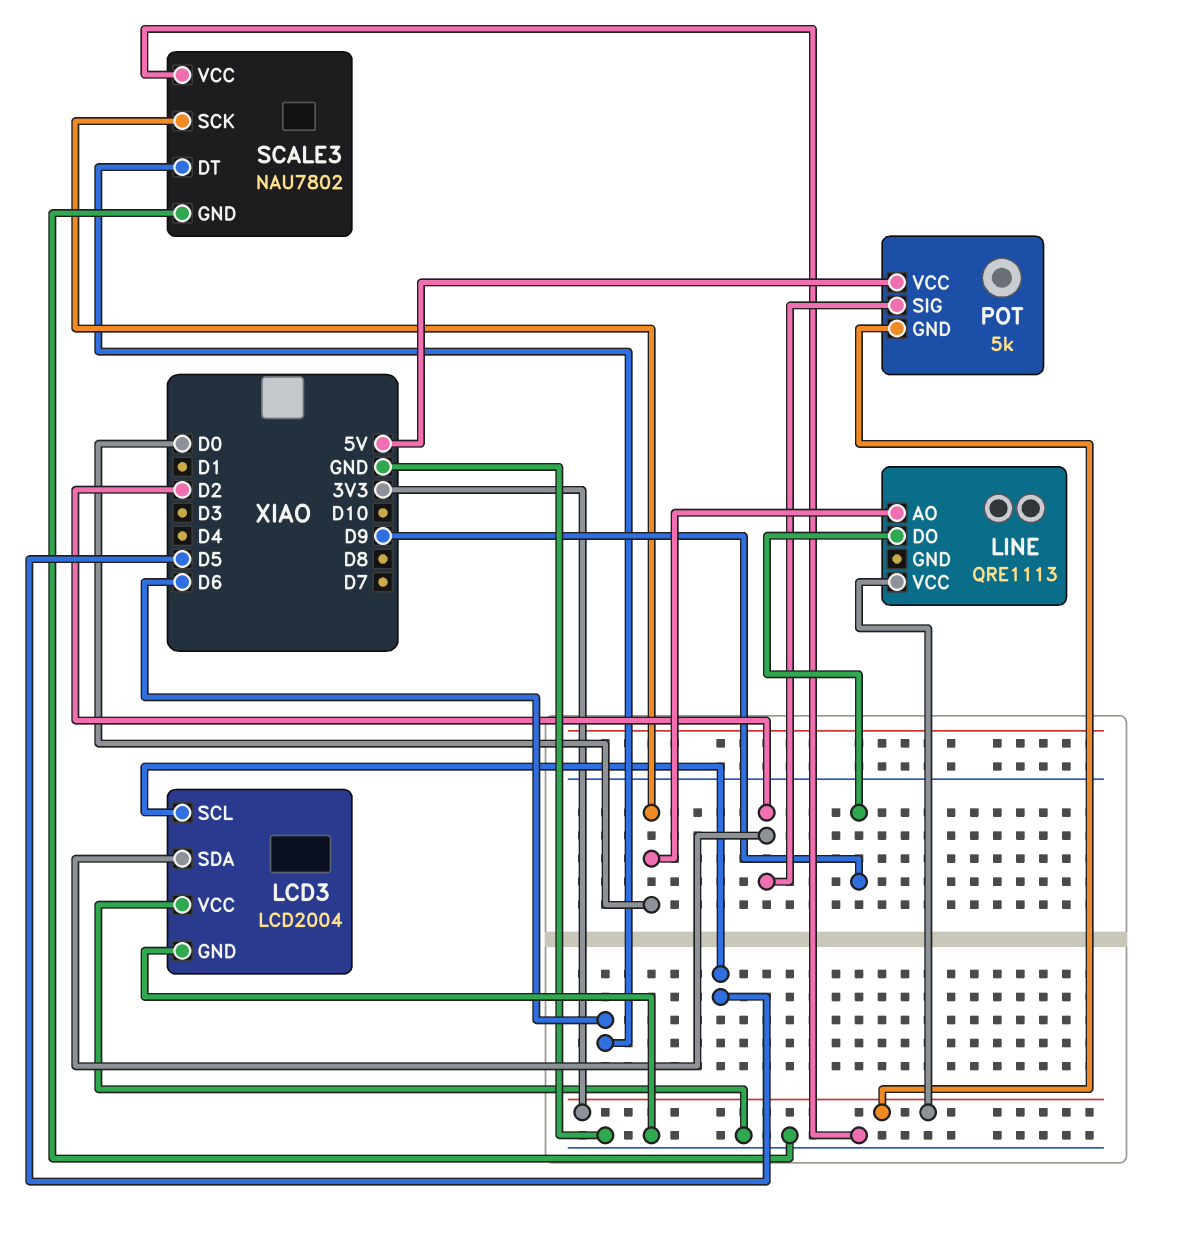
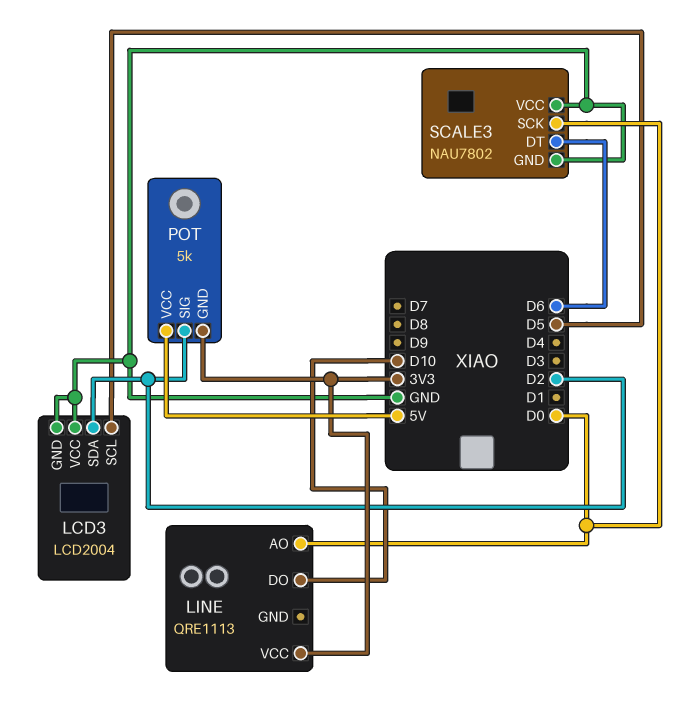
LINE pin DO: D9 -> D10

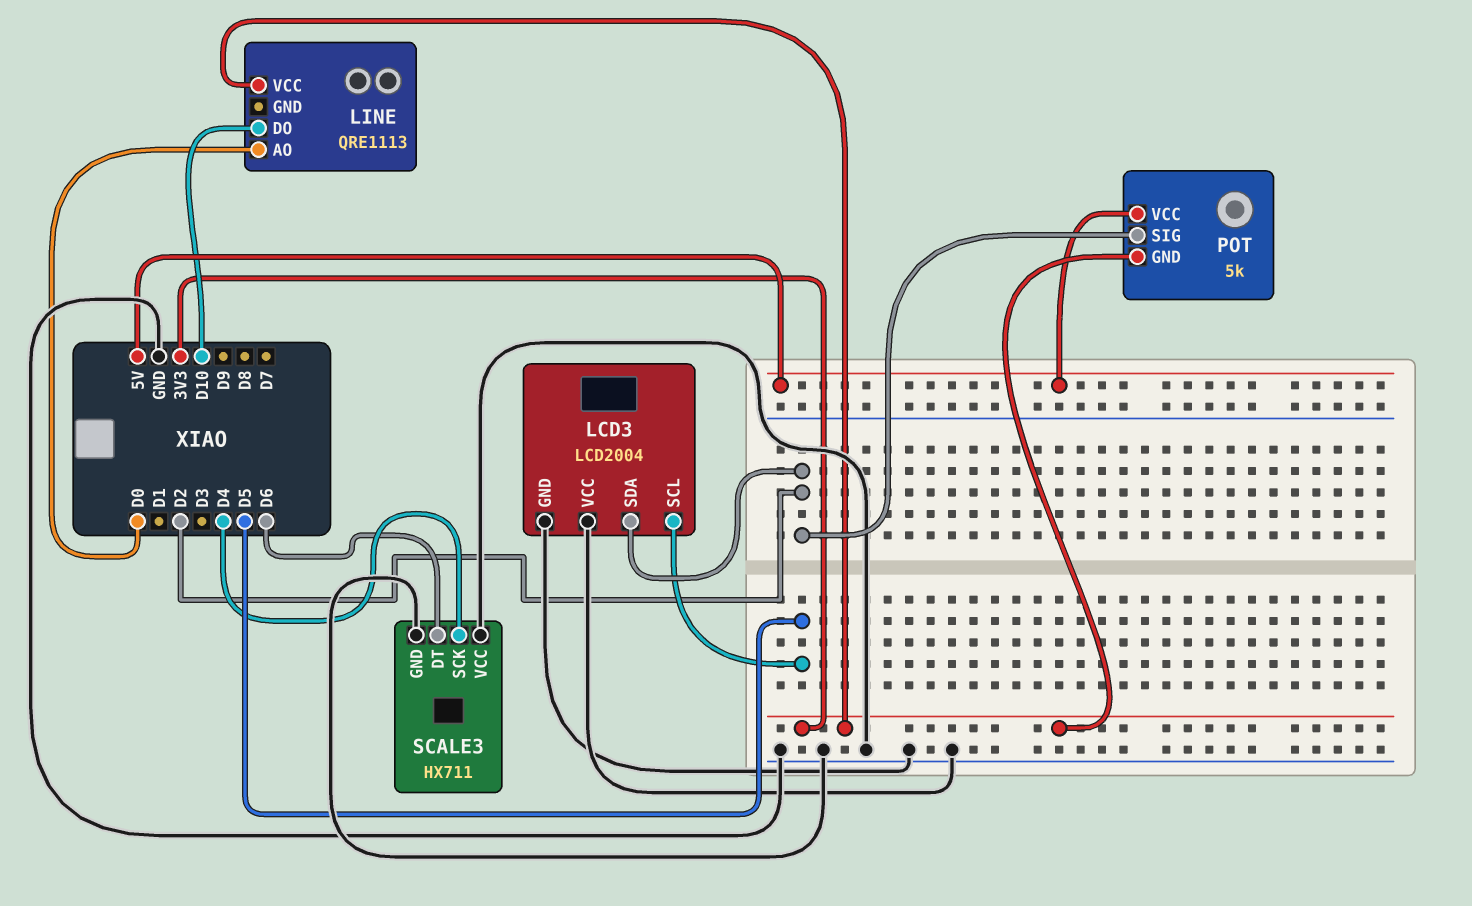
SCALE3: NAU7802 -> HX711
SCALE3 pin SCK: D0 -> D4

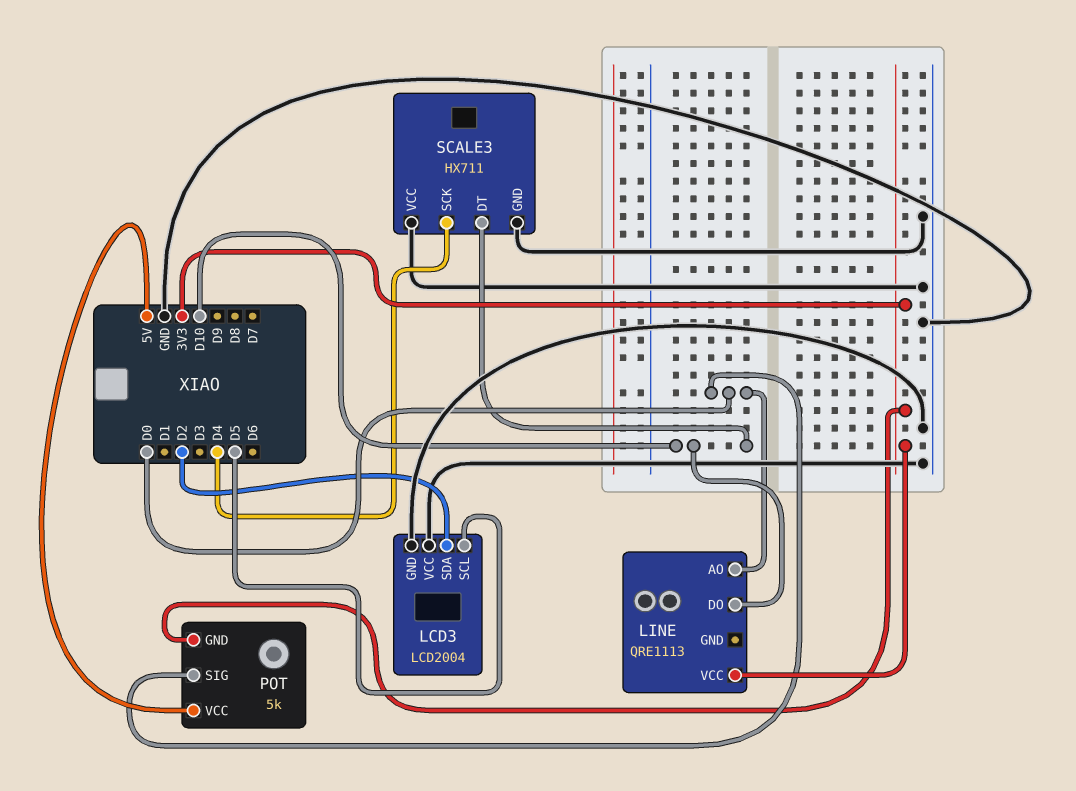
POT pin SIG: D2 -> D0
SCALE3 pin DT: D6 -> D10

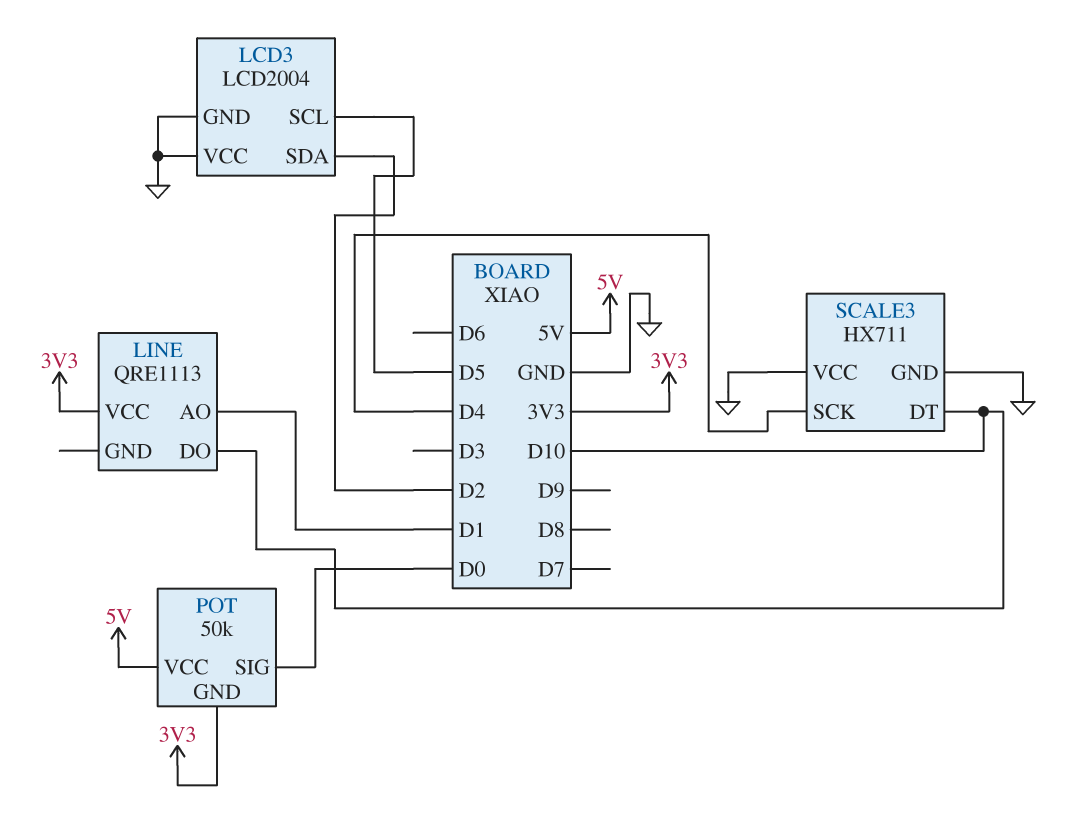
LINE pin AO: D0 -> D1
POT: 5k -> 50k

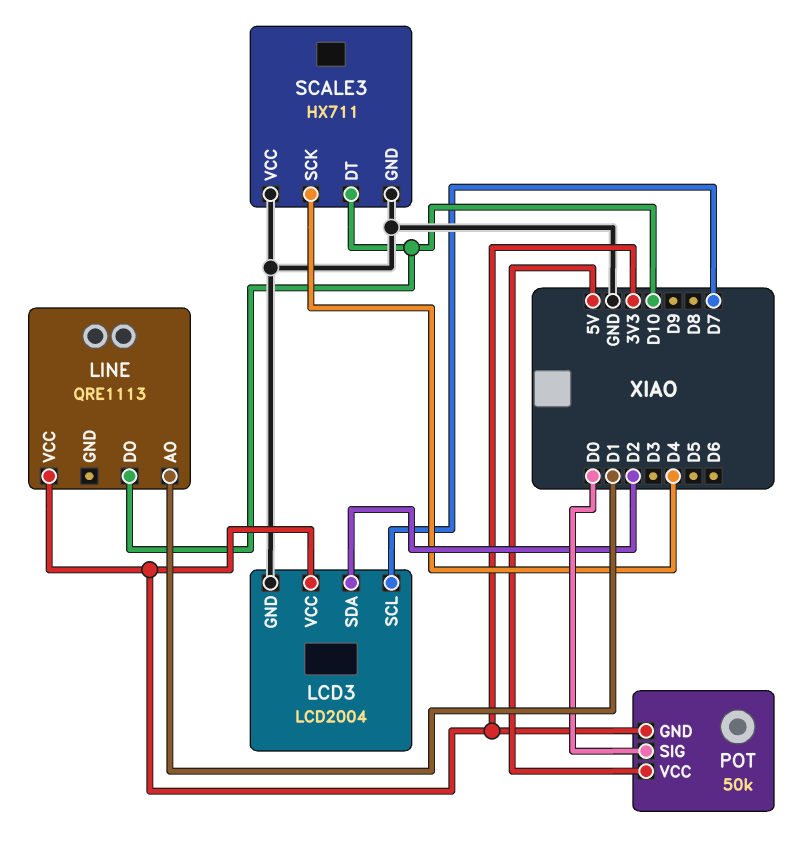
LCD3 pin SCL: D5 -> D7
LCD3 pin VCC: GND -> 3V3

